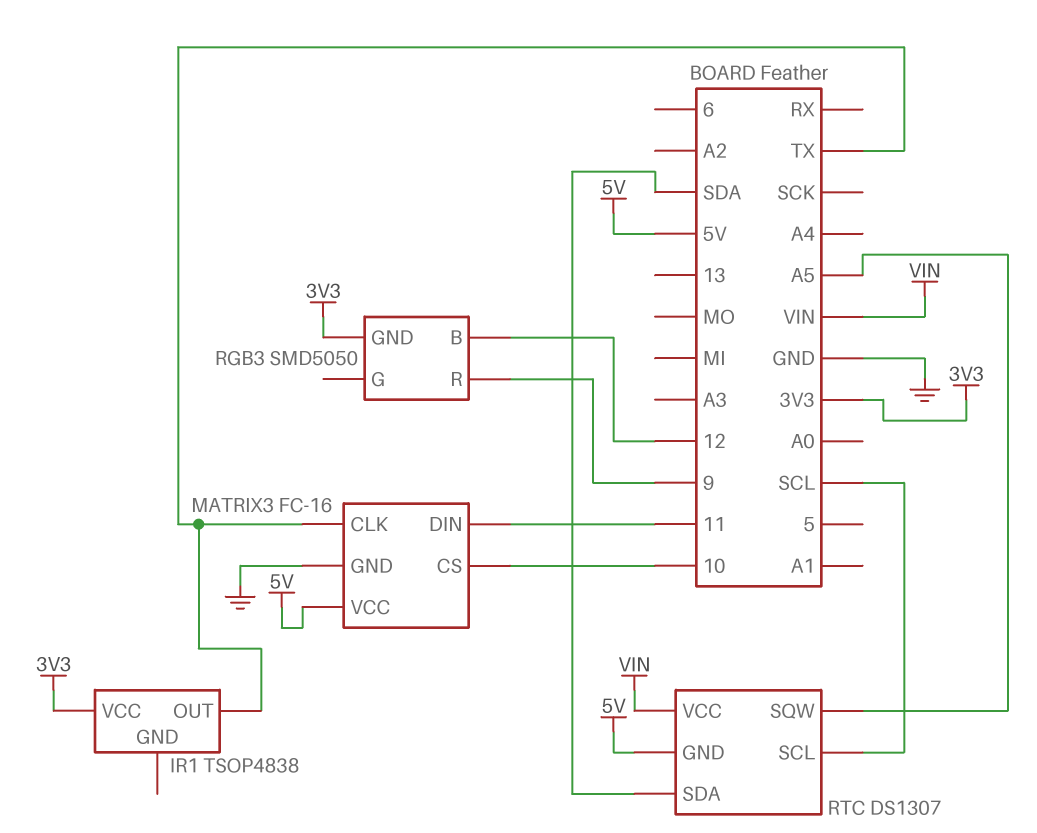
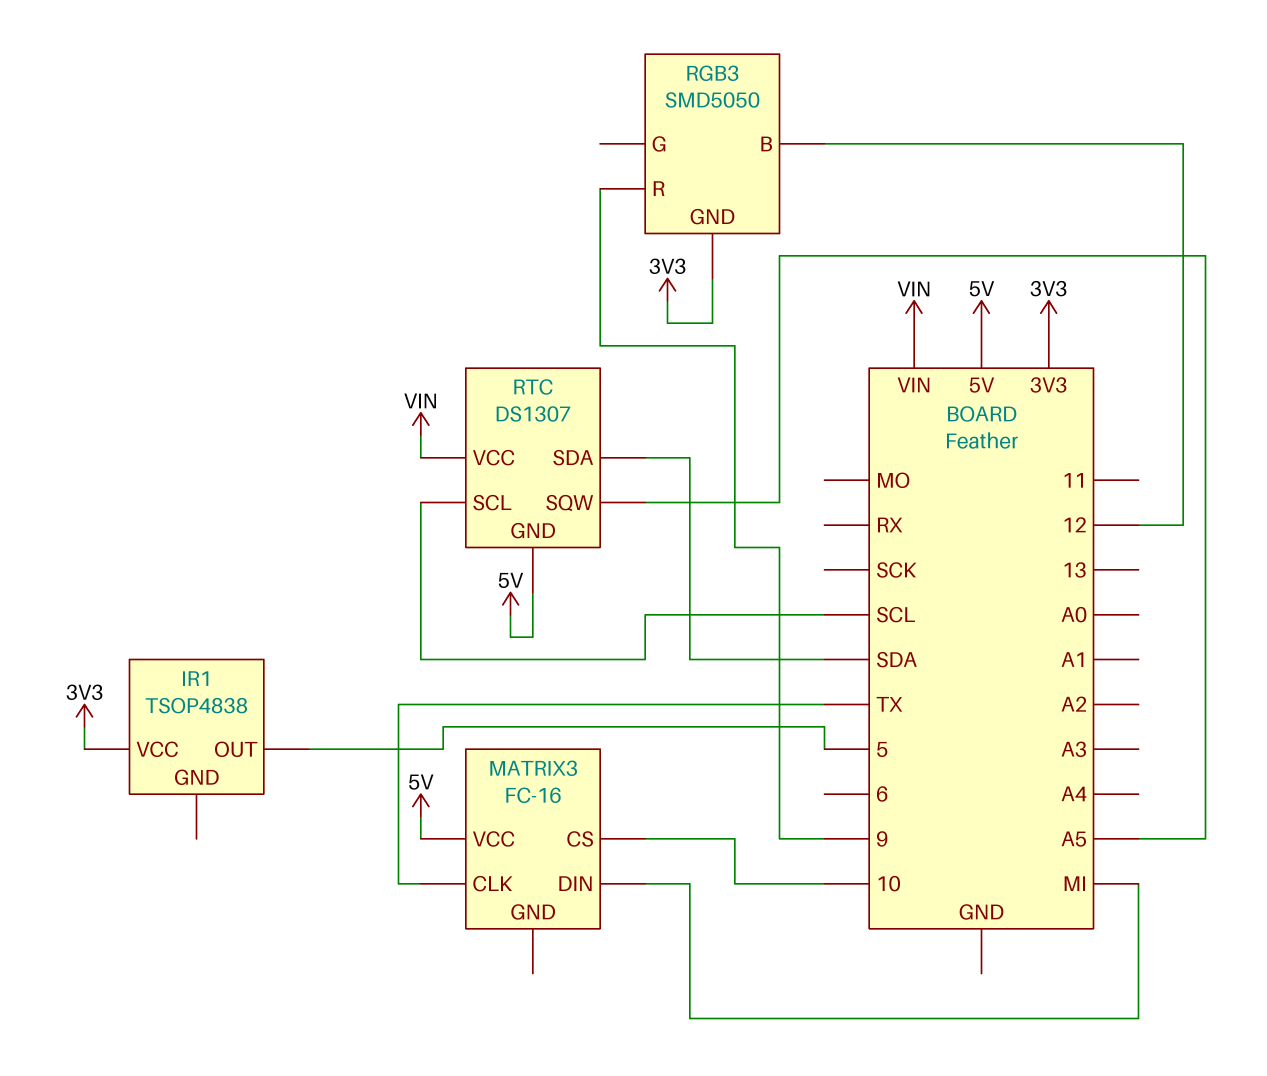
IR1 pin OUT: TX -> 5
MATRIX3 pin DIN: 11 -> MI
MATRIX3 pin GND: GND -> none

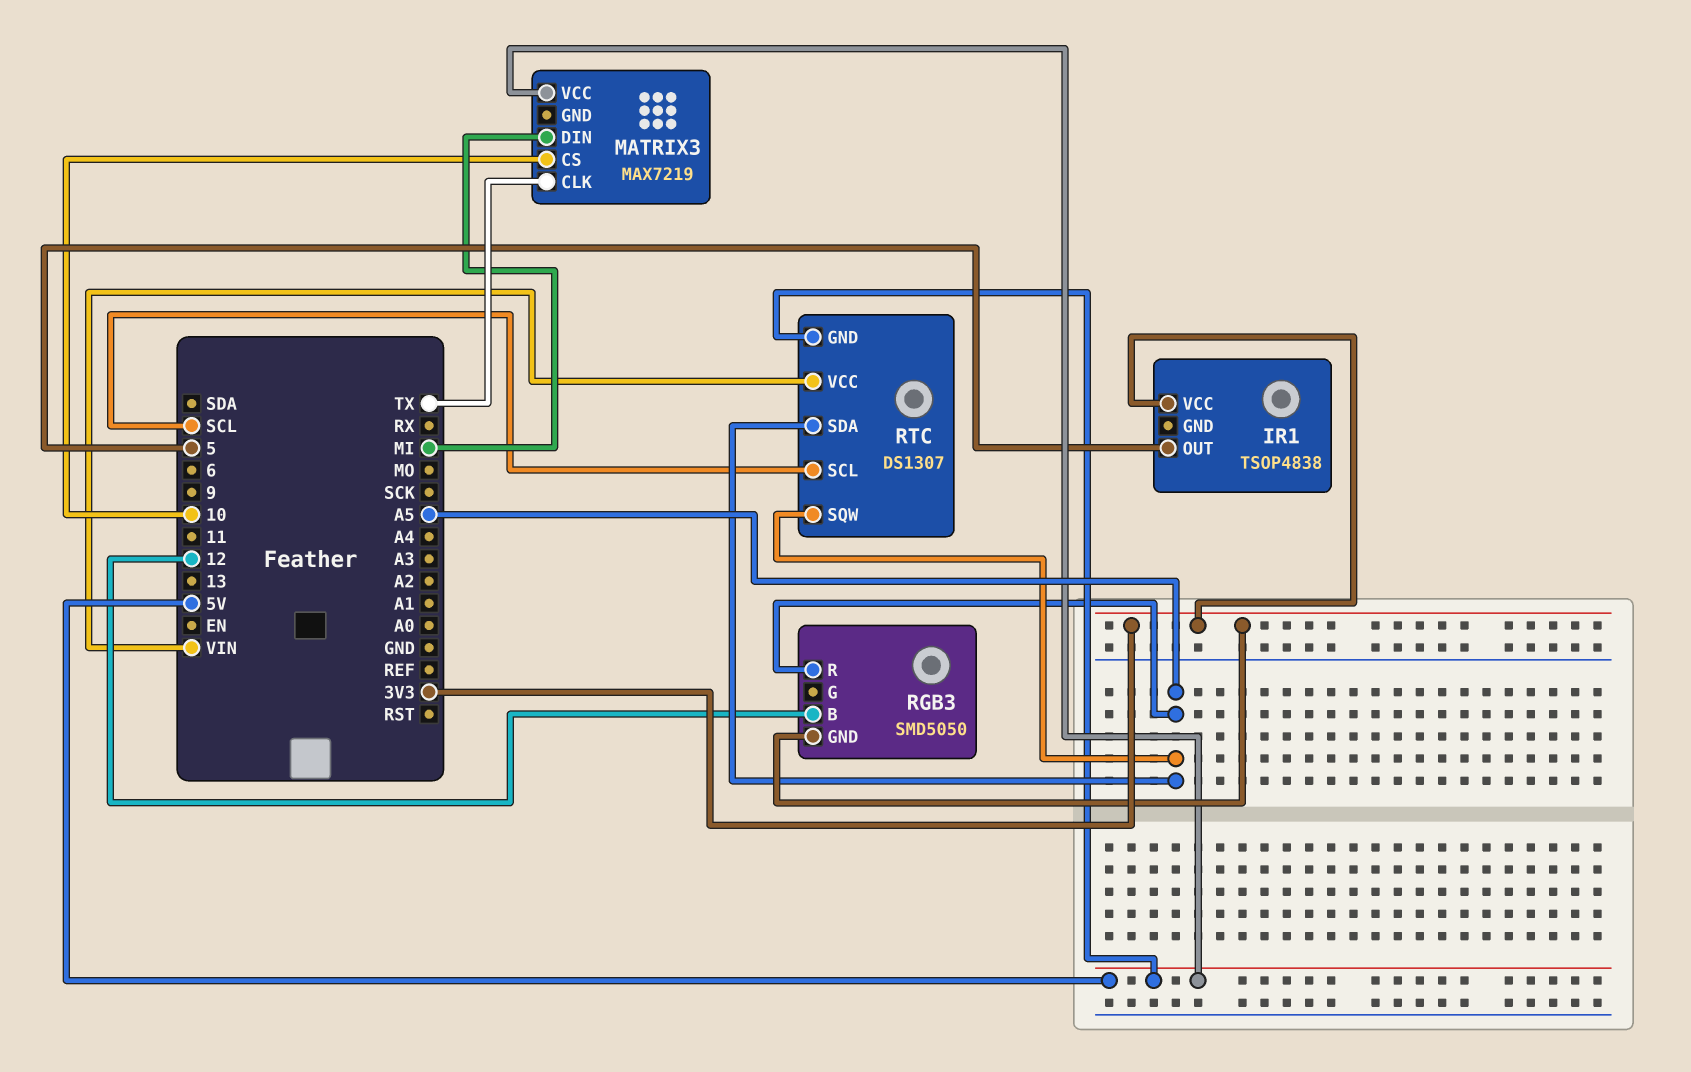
MATRIX3: FC-16 -> MAX7219
RGB3 pin R: 9 -> A5
RTC pin SDA: SDA -> A5

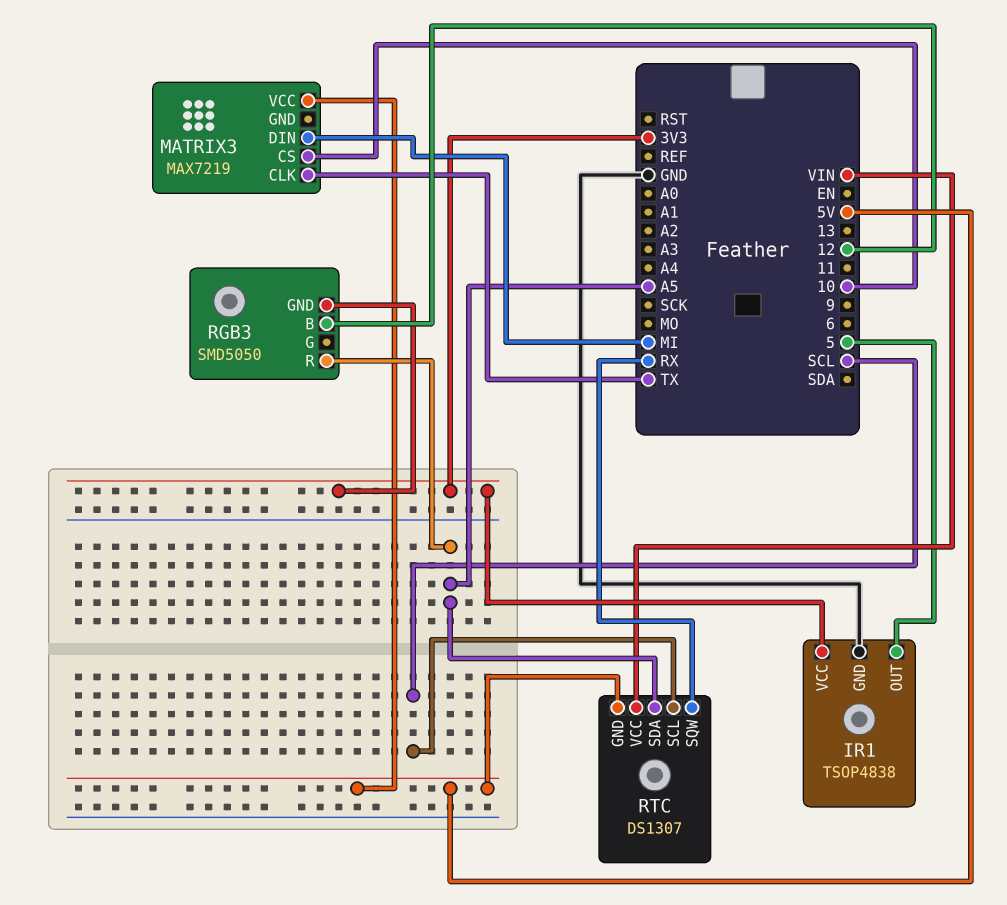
IR1 pin GND: none -> GND
RTC pin SQW: A5 -> RX

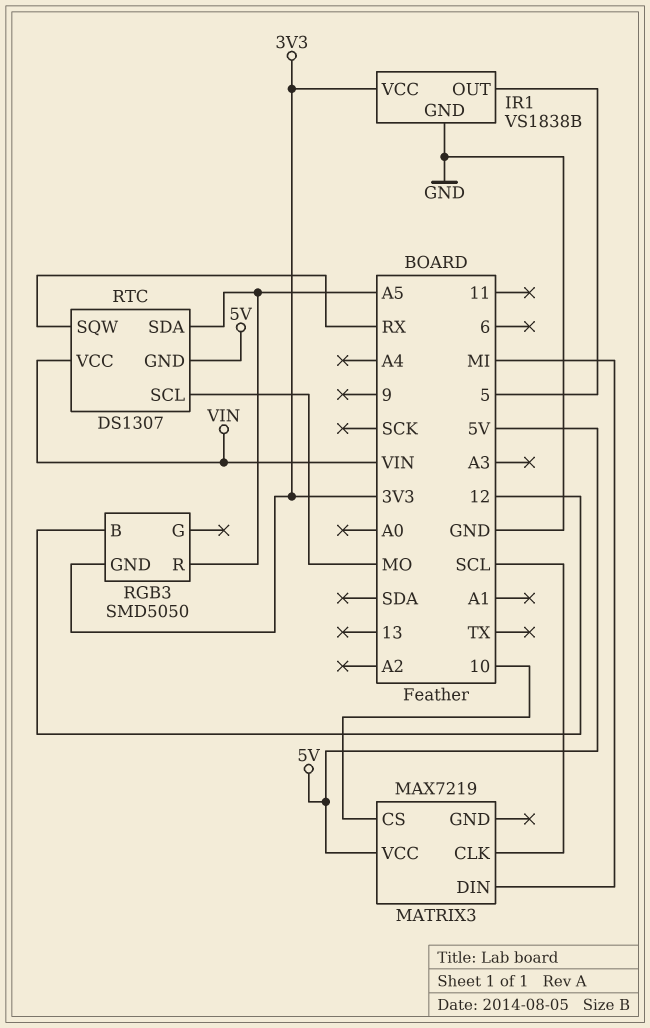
IR1: TSOP4838 -> VS1838B
MATRIX3 pin CLK: TX -> SCL
RTC pin SCL: SCL -> MO

